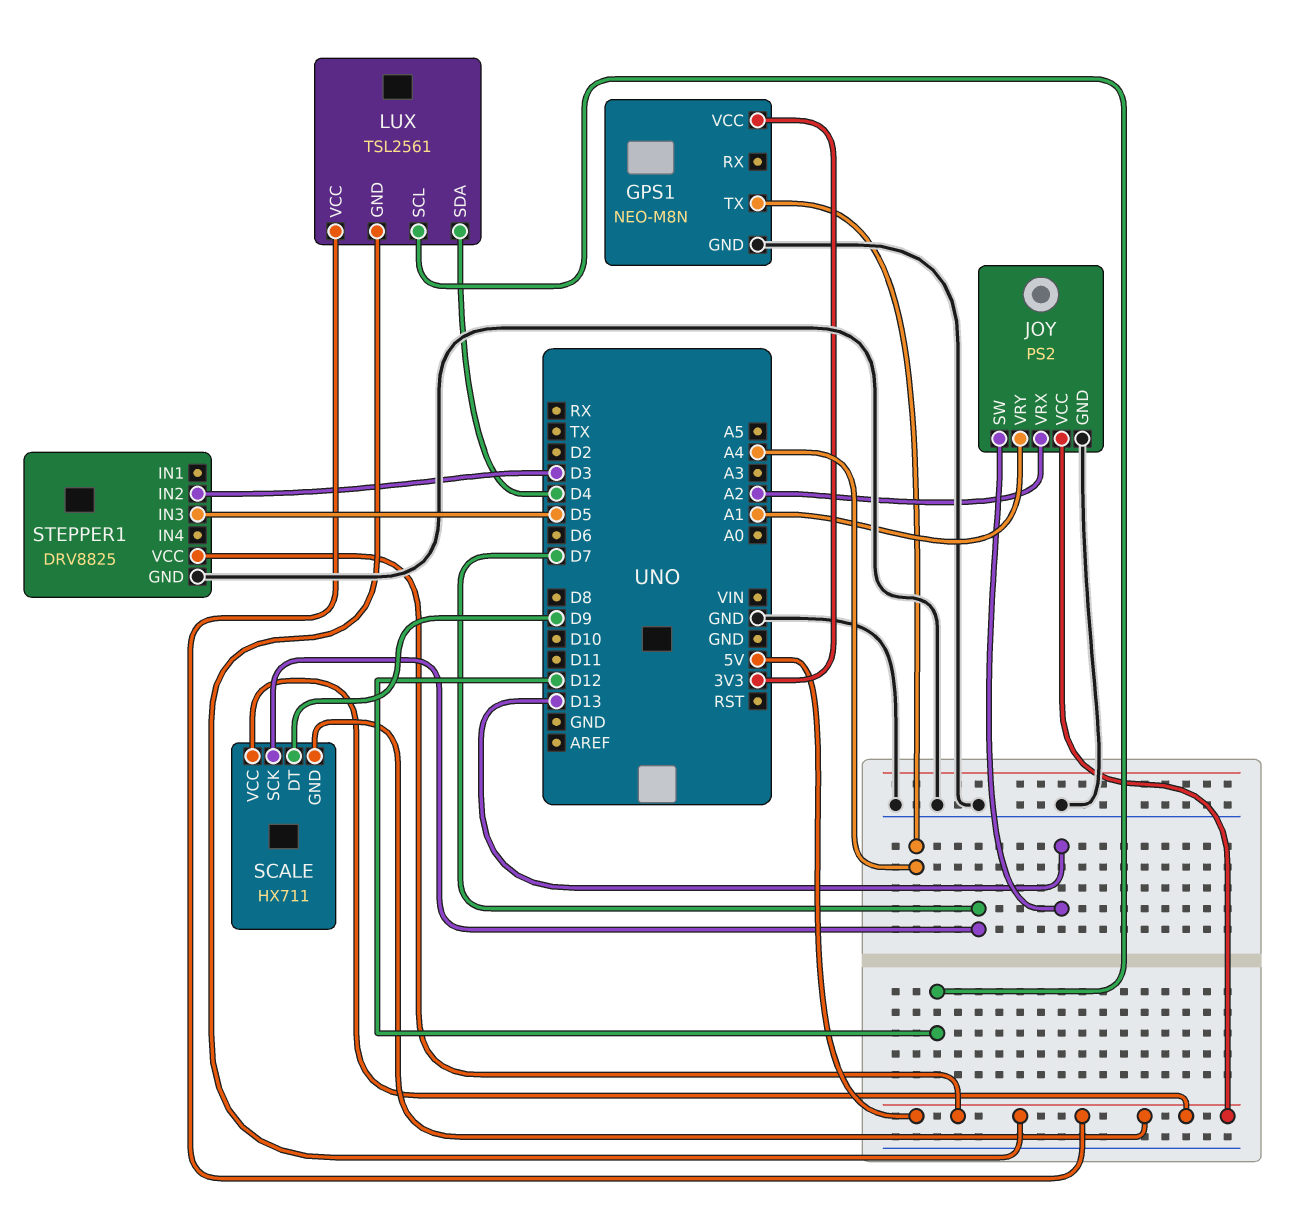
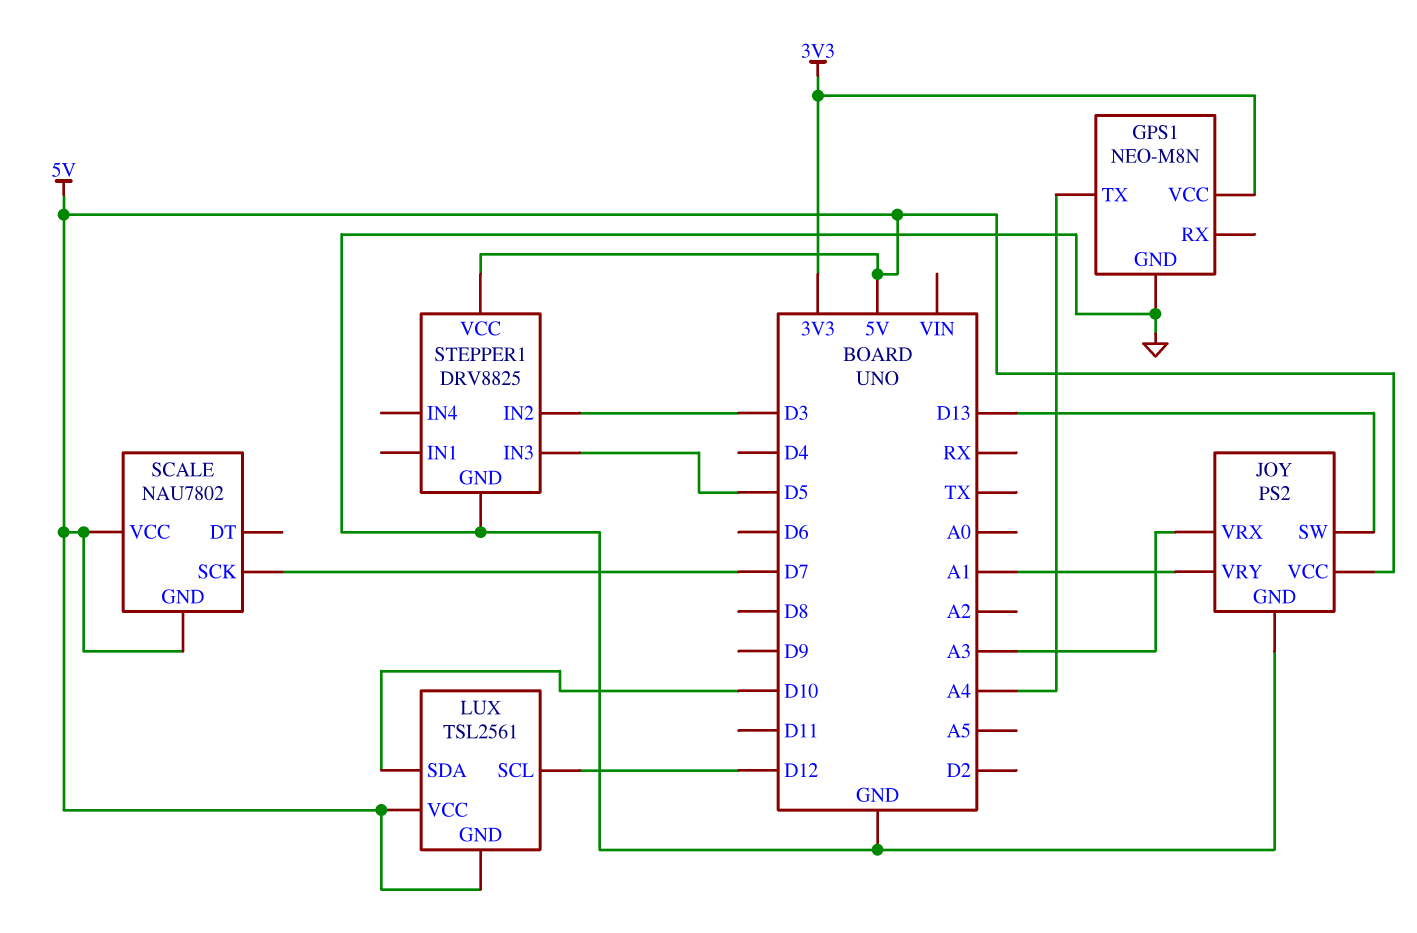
JOY pin VRX: A2 -> A3
LUX pin SDA: D4 -> D10
SCALE: HX711 -> NAU7802
SCALE pin DT: D9 -> none

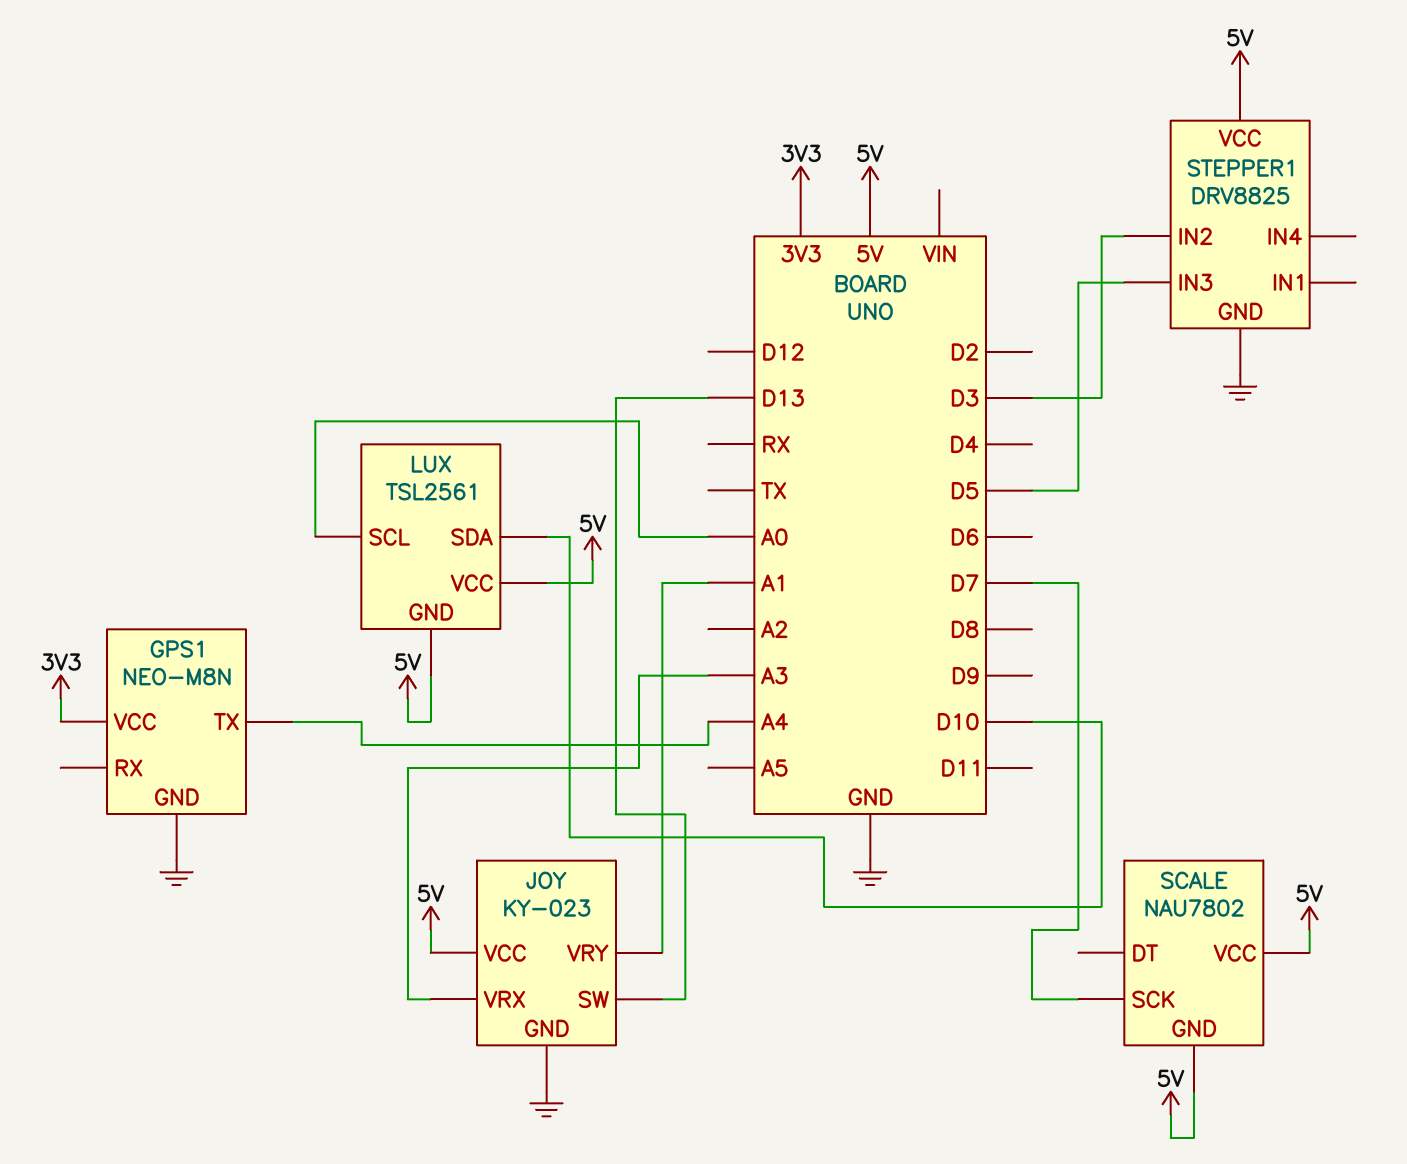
JOY: PS2 -> KY-023
LUX pin SCL: D12 -> A0

